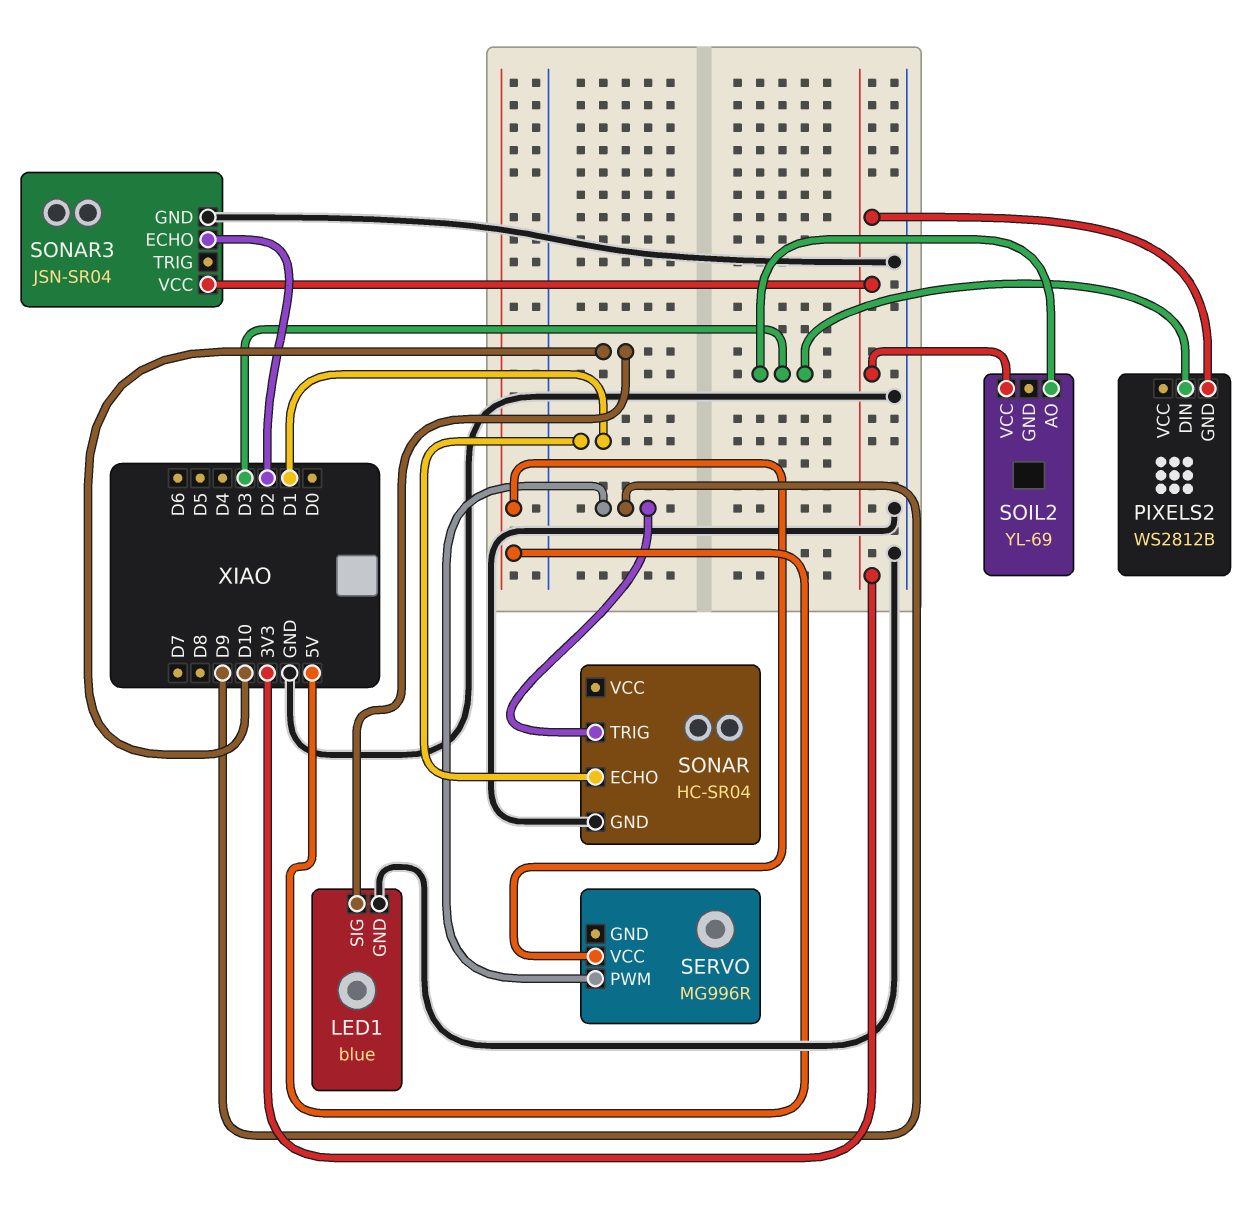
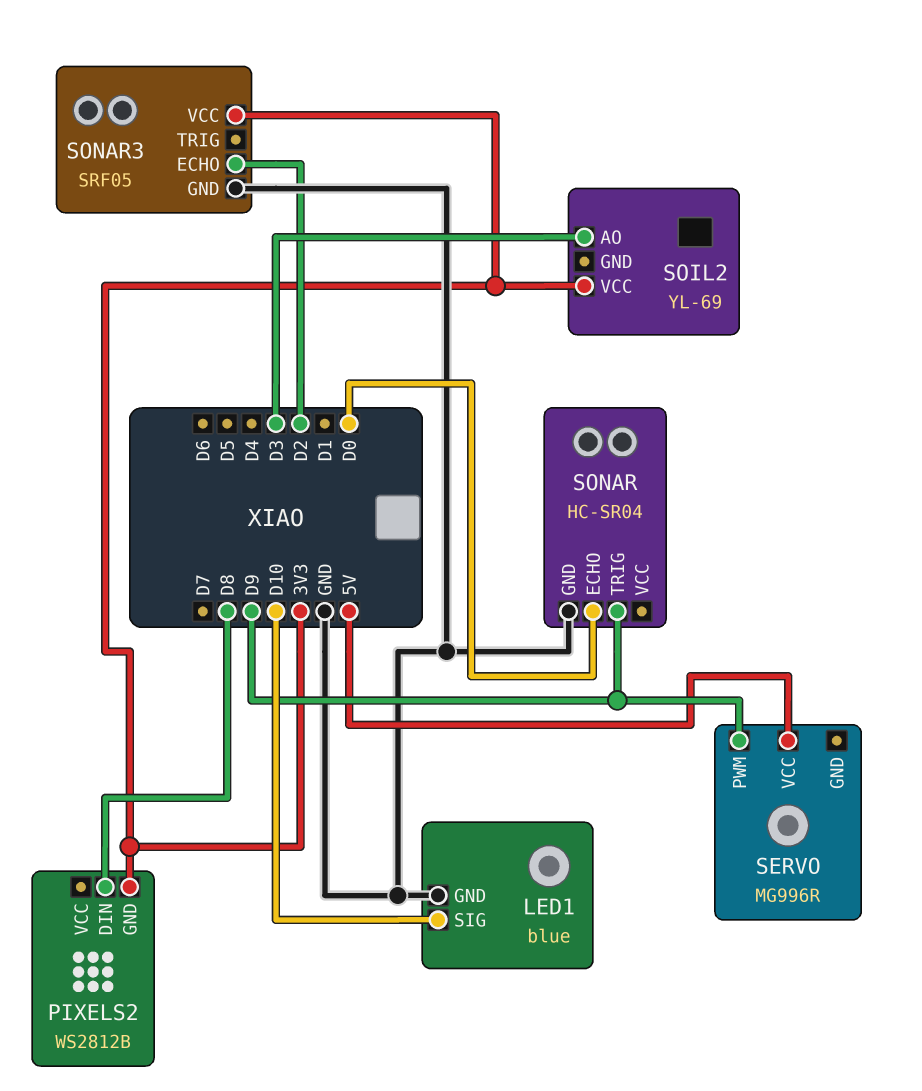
PIXELS2 pin DIN: D3 -> D8
SONAR pin ECHO: D1 -> D0
SONAR3: JSN-SR04 -> SRF05

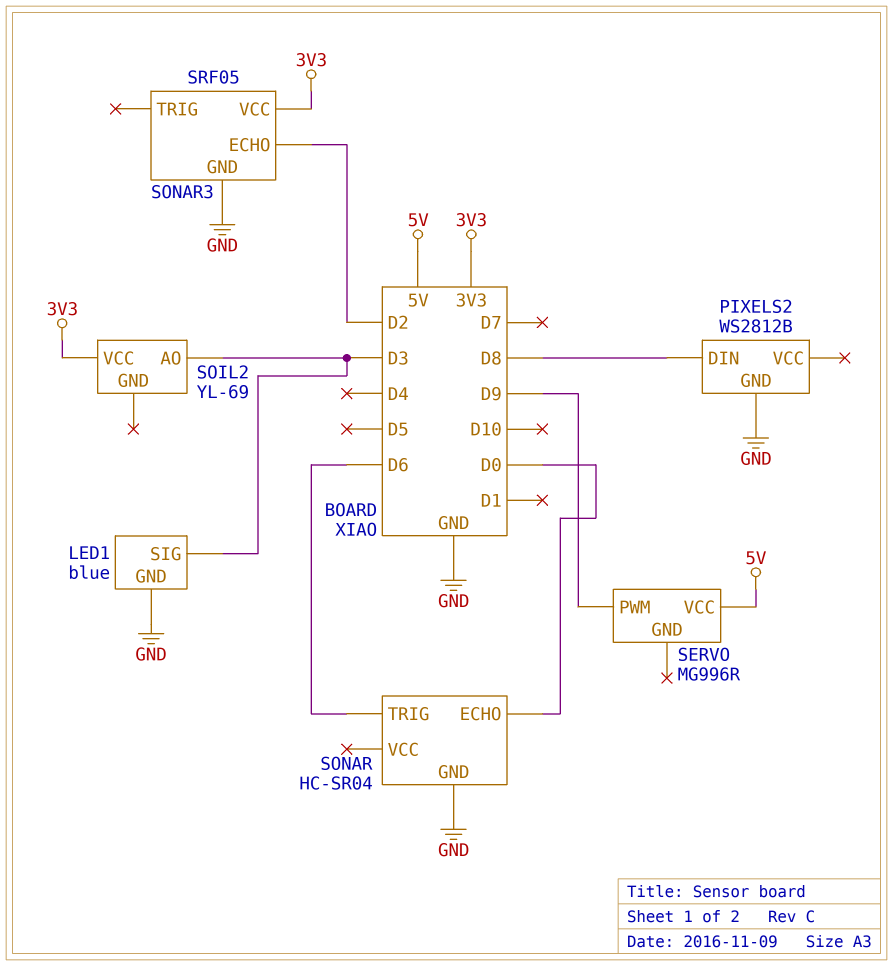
LED1 pin SIG: D10 -> D3
PIXELS2 pin GND: 3V3 -> GND
SONAR pin TRIG: D9 -> D6

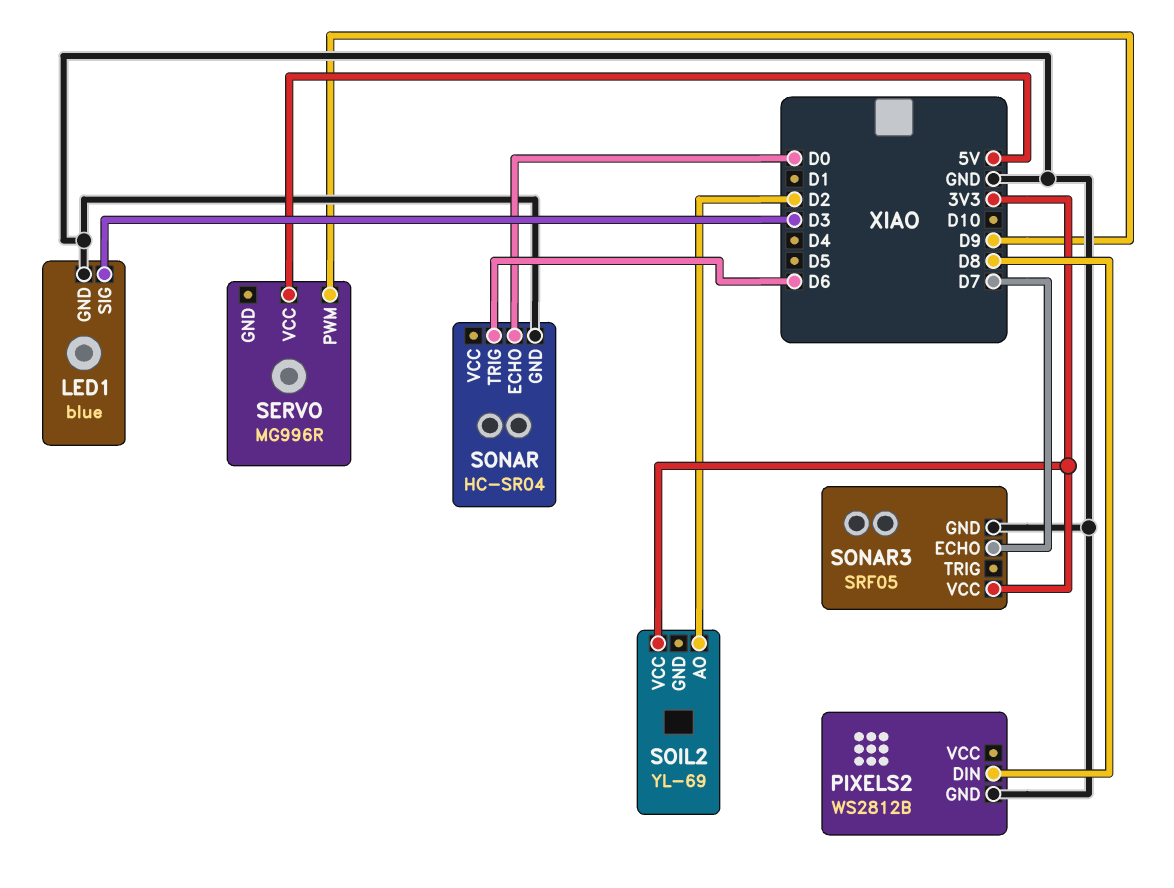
SOIL2 pin AO: D3 -> D2
SONAR3 pin ECHO: D2 -> D7

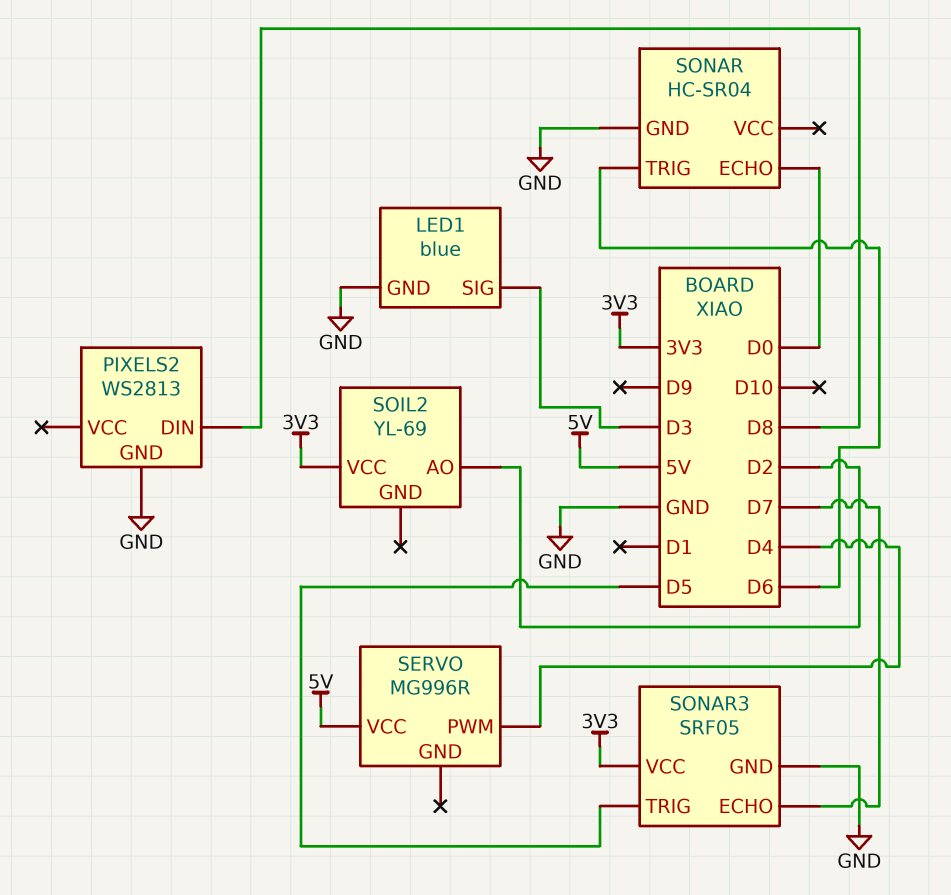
PIXELS2: WS2812B -> WS2813
SERVO pin PWM: D9 -> D4
SONAR3 pin TRIG: none -> D5

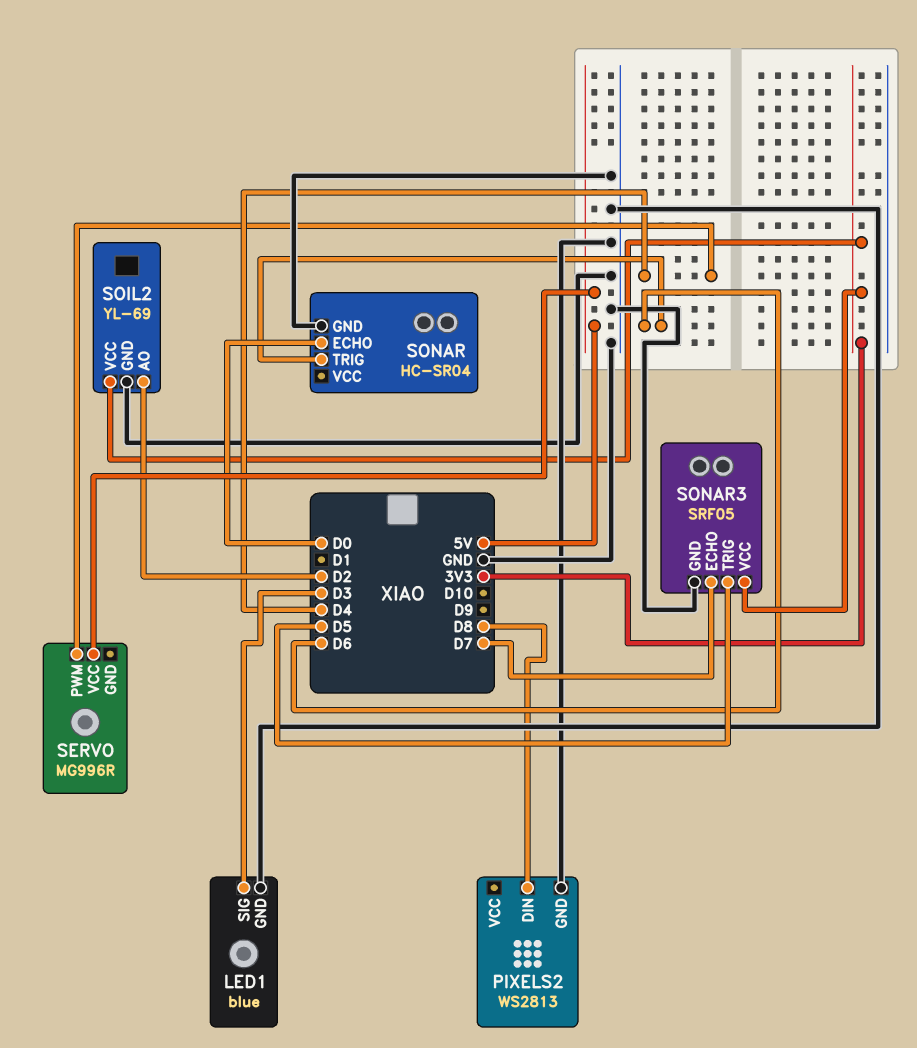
SOIL2 pin GND: none -> GND

